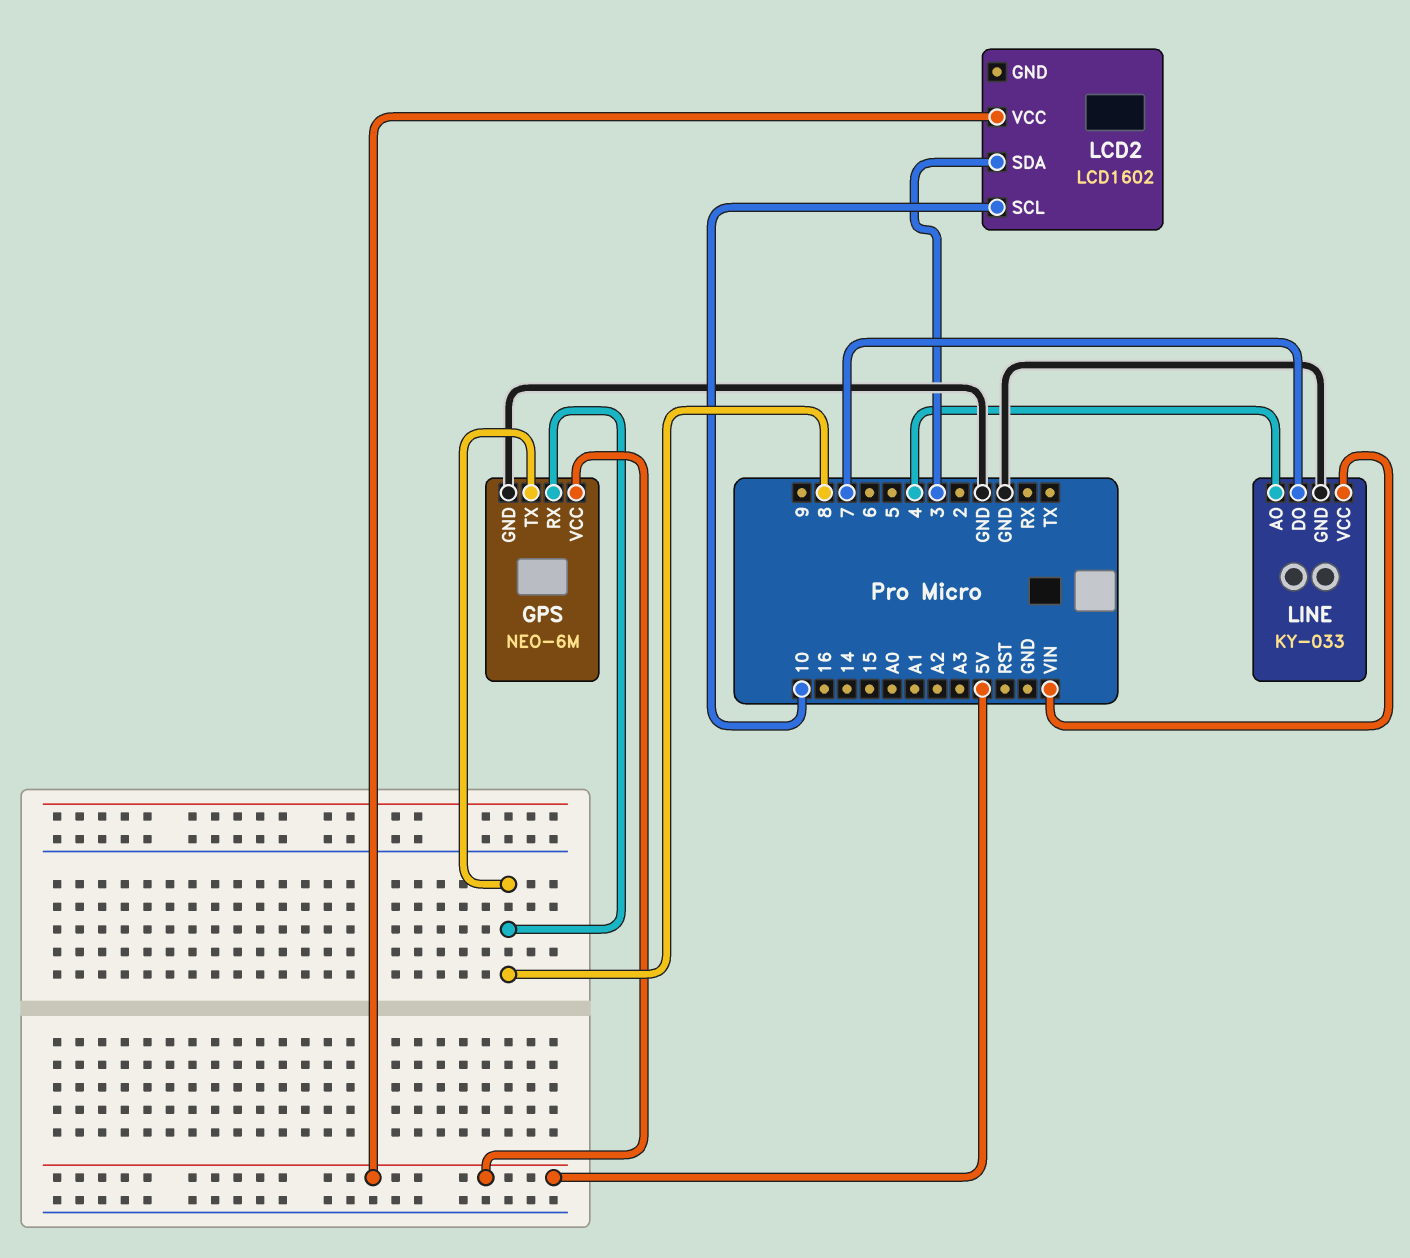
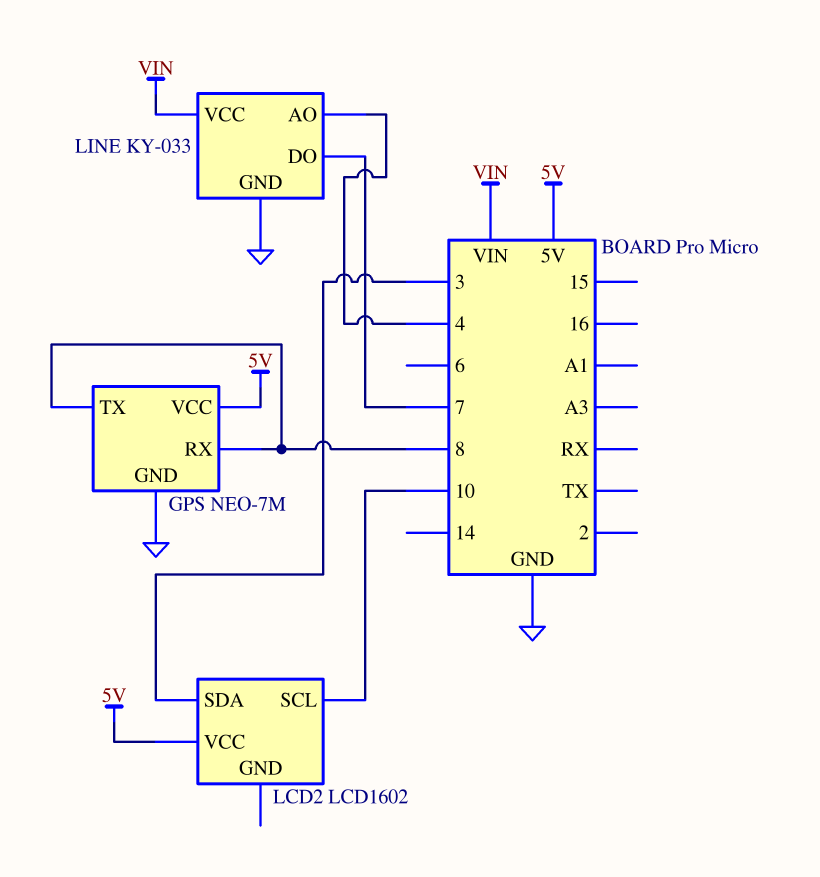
GPS: NEO-6M -> NEO-7M

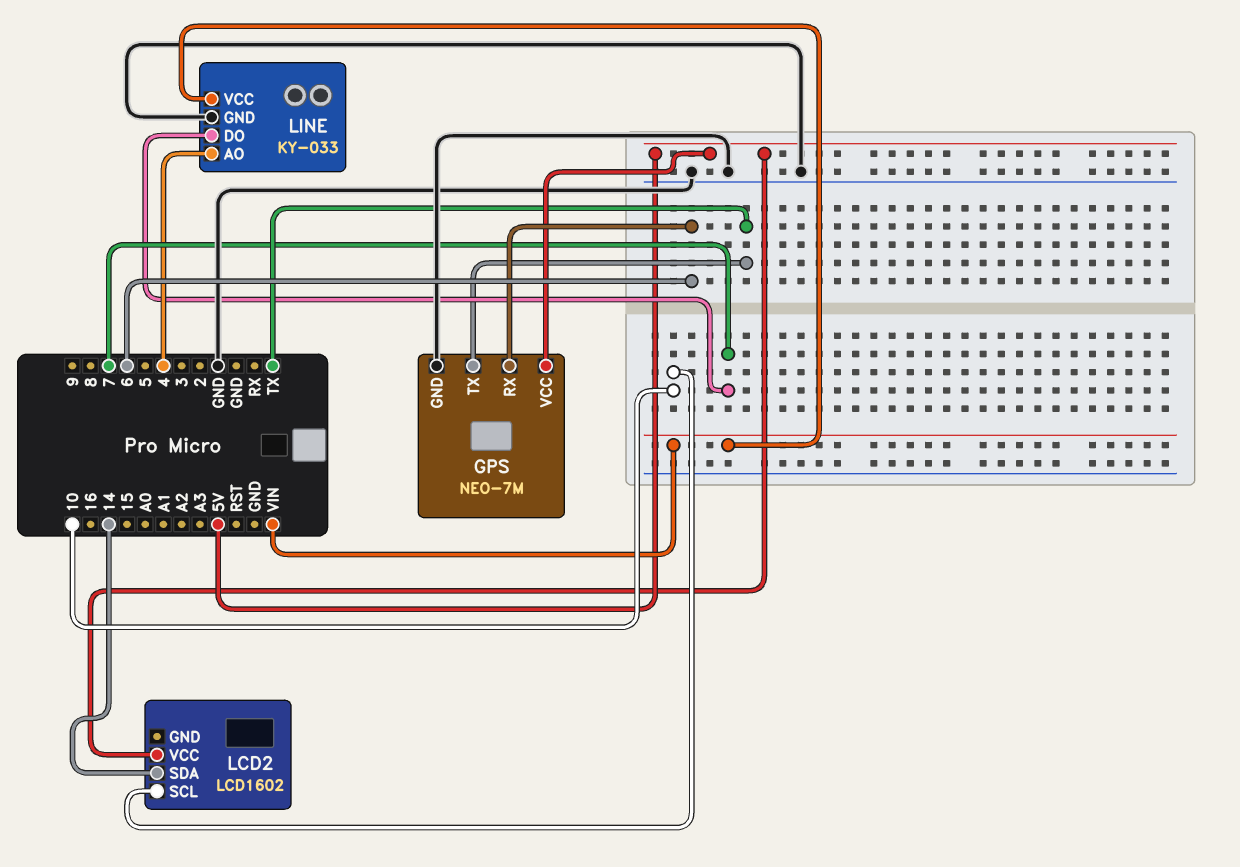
GPS pin RX: 8 -> 6
GPS pin TX: 8 -> TX
LCD2 pin SDA: 3 -> 14

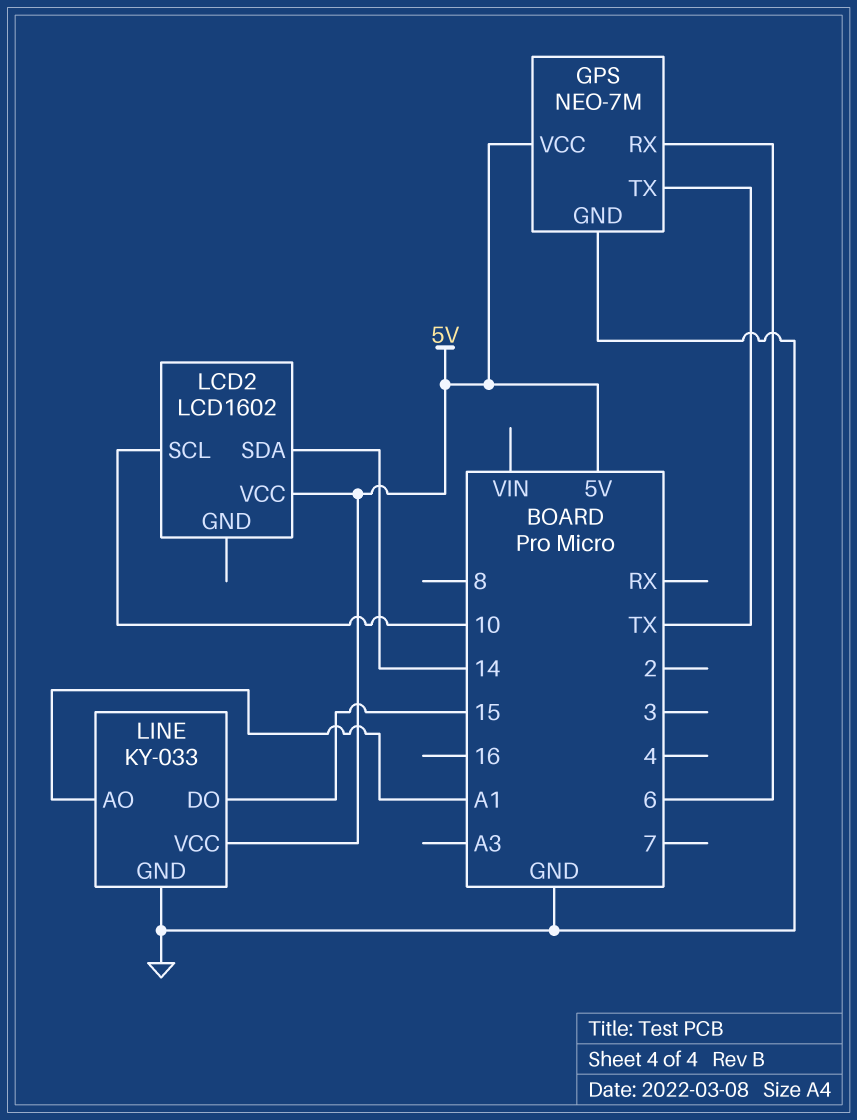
LINE pin AO: 4 -> A1
LINE pin DO: 7 -> 15
LINE pin VCC: VIN -> 5V

